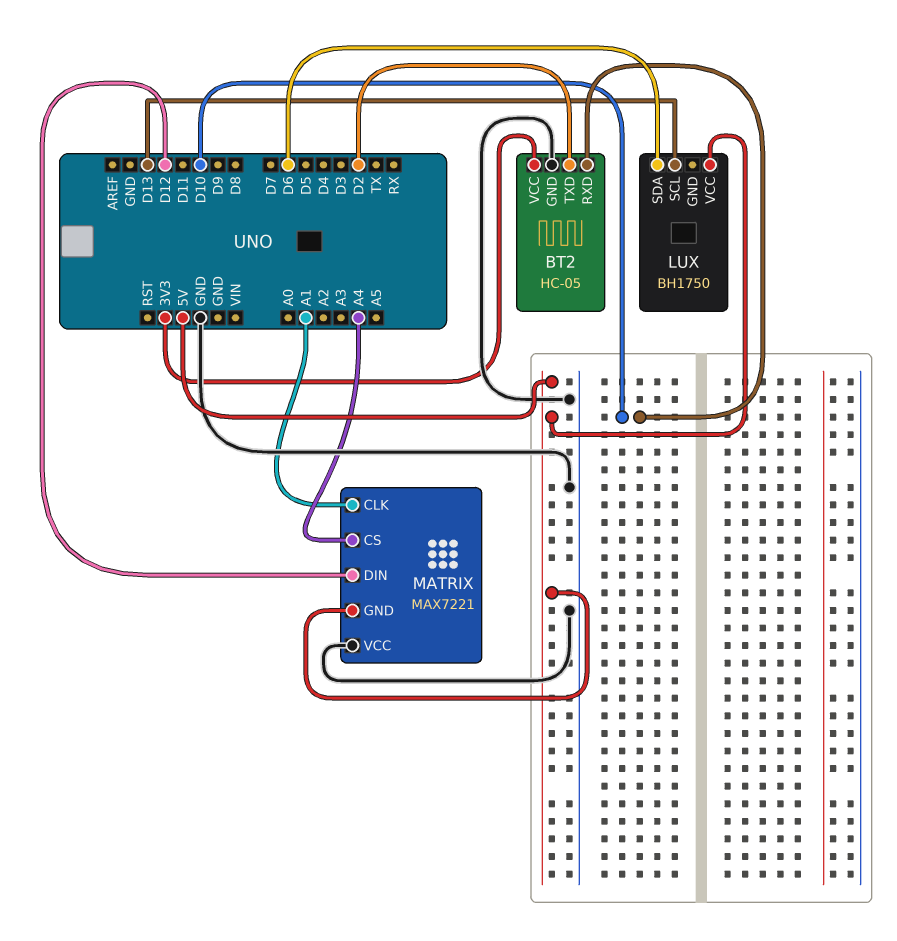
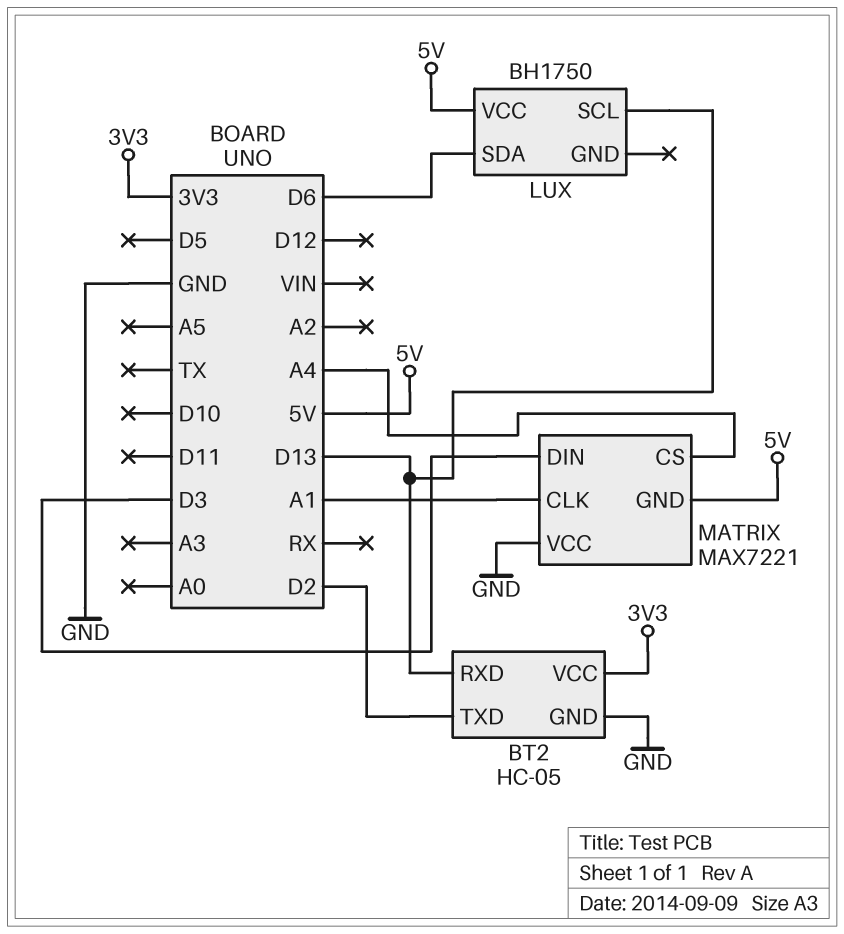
BT2 pin RXD: D10 -> D13
MATRIX pin DIN: D12 -> D3

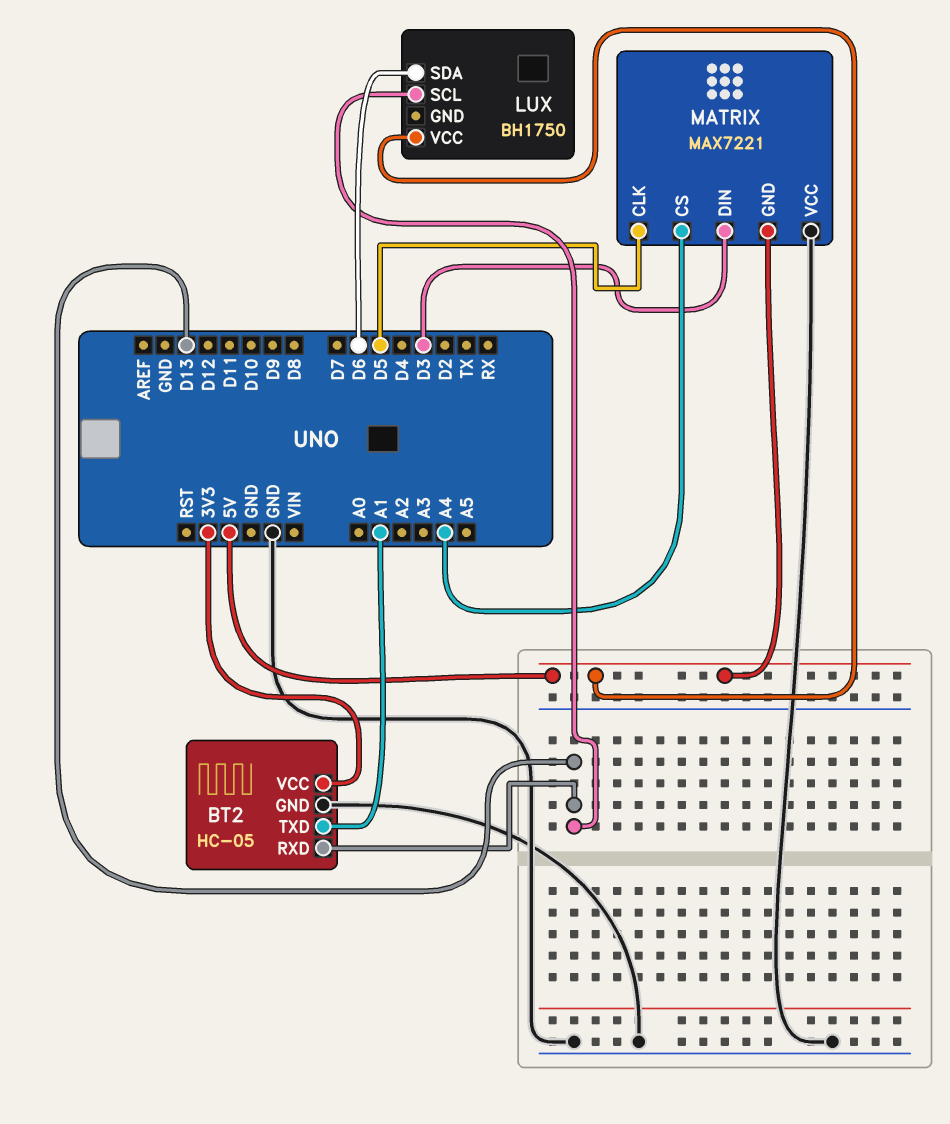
BT2 pin TXD: D2 -> A1
MATRIX pin CLK: A1 -> D5

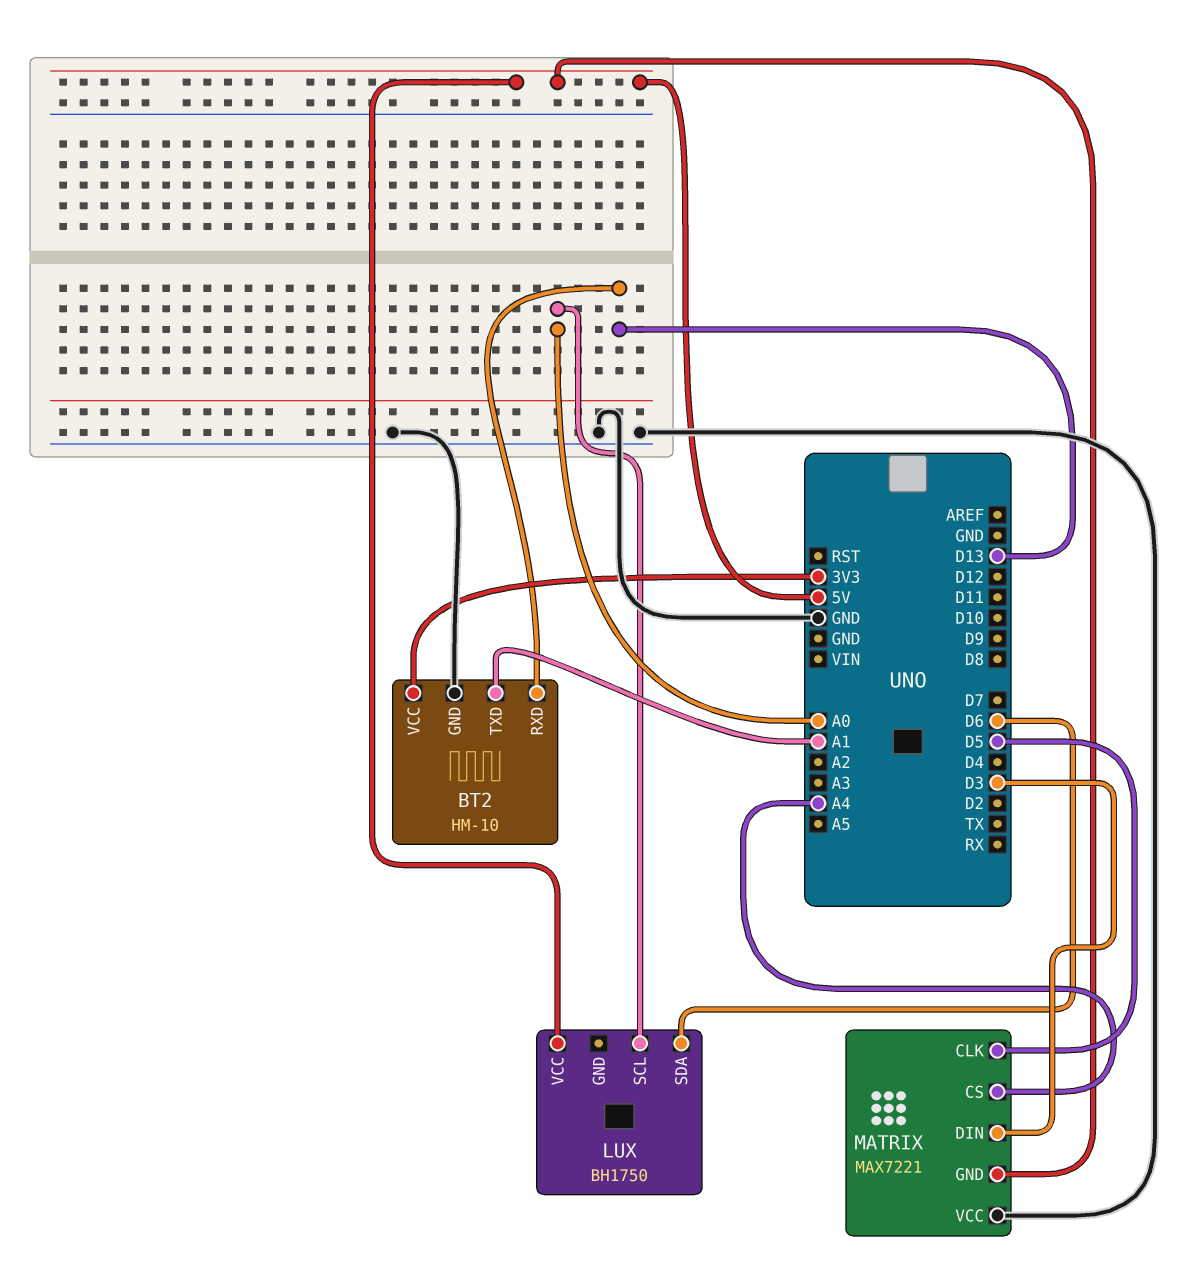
BT2: HC-05 -> HM-10
LUX pin SCL: D13 -> A0

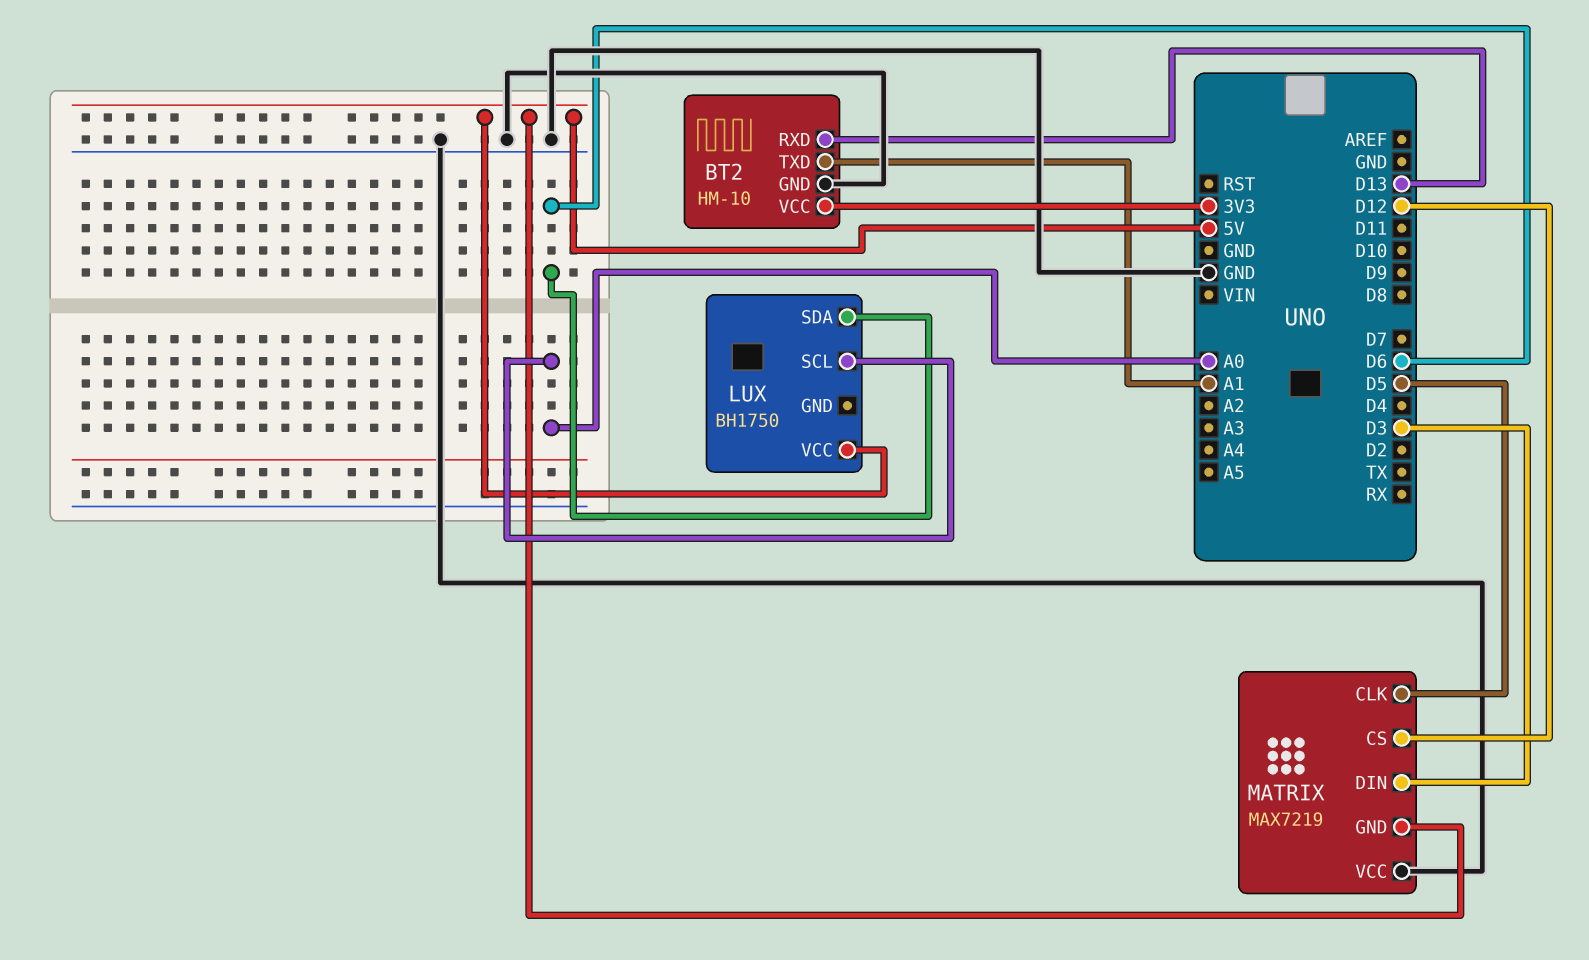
MATRIX: MAX7221 -> MAX7219
MATRIX pin CS: A4 -> D12

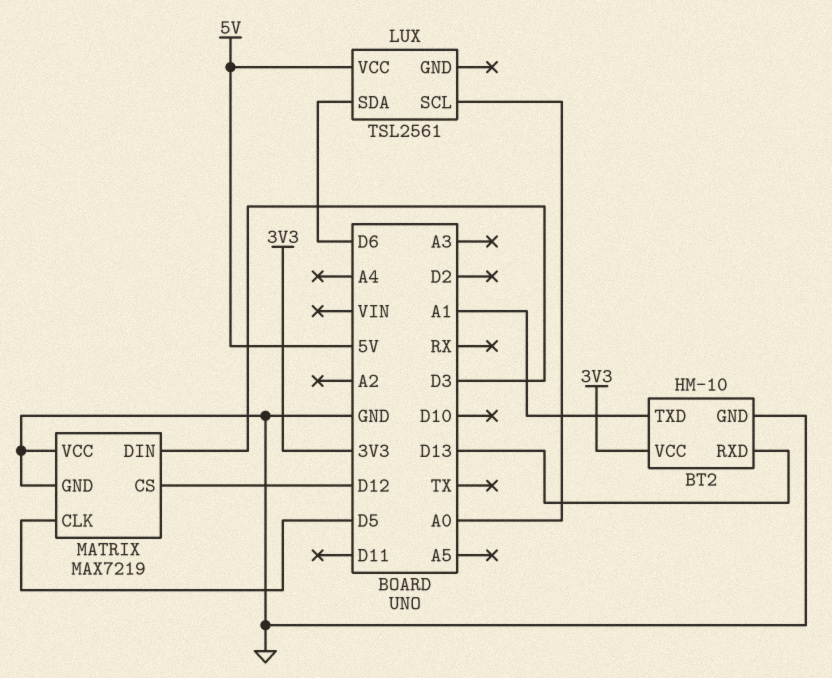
LUX: BH1750 -> TSL2561
MATRIX pin GND: 5V -> GND

